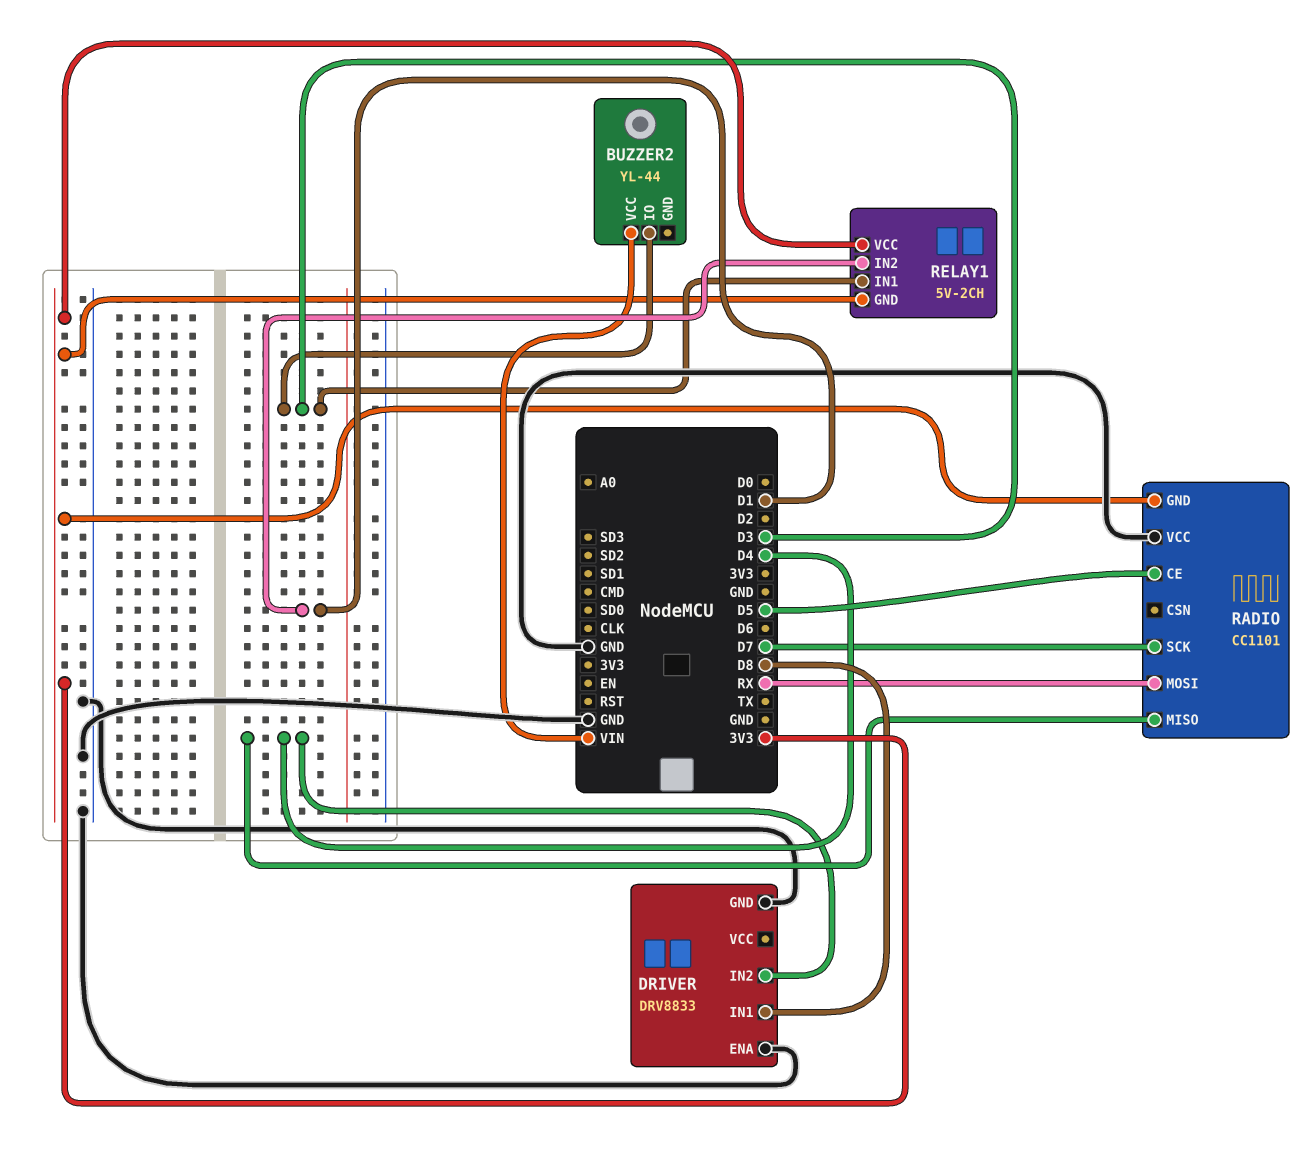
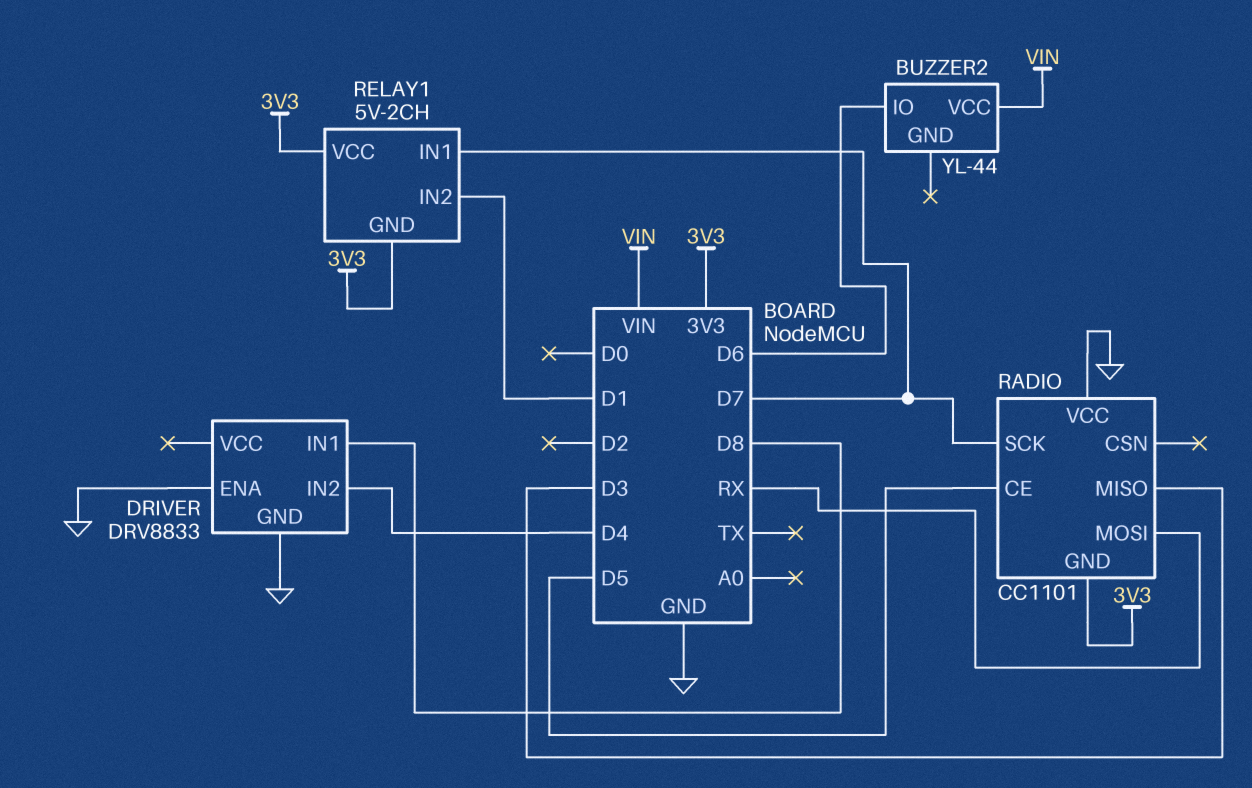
BUZZER2 pin IO: D3 -> D6
RADIO pin MISO: D4 -> D3
RELAY1 pin IN1: D3 -> D7

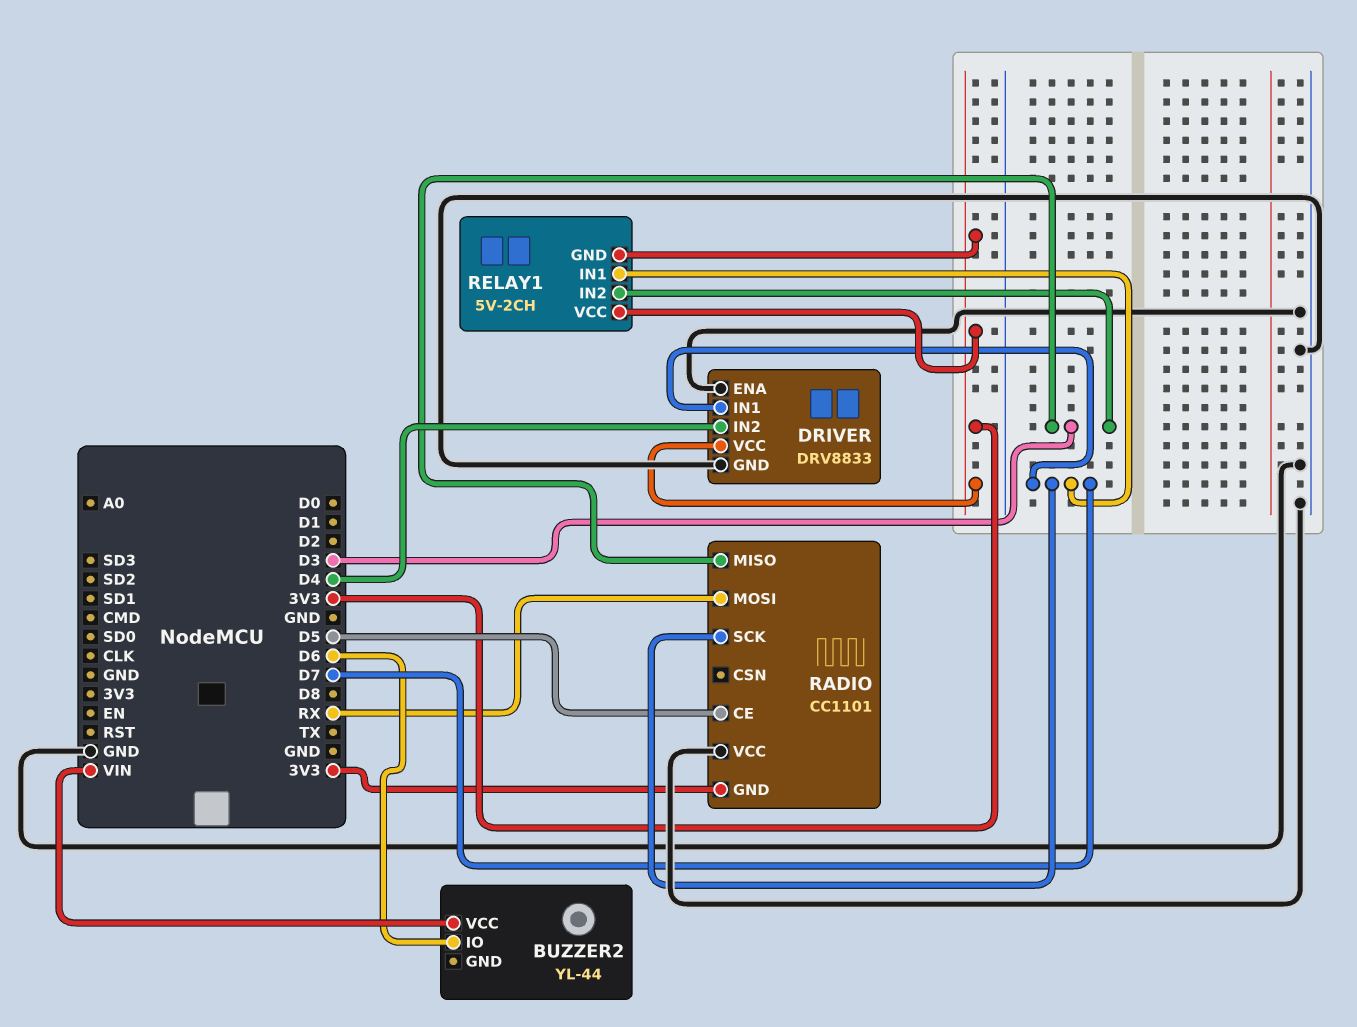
DRIVER pin IN1: D8 -> D7
DRIVER pin VCC: none -> 3V3
RELAY1 pin IN2: D1 -> D3

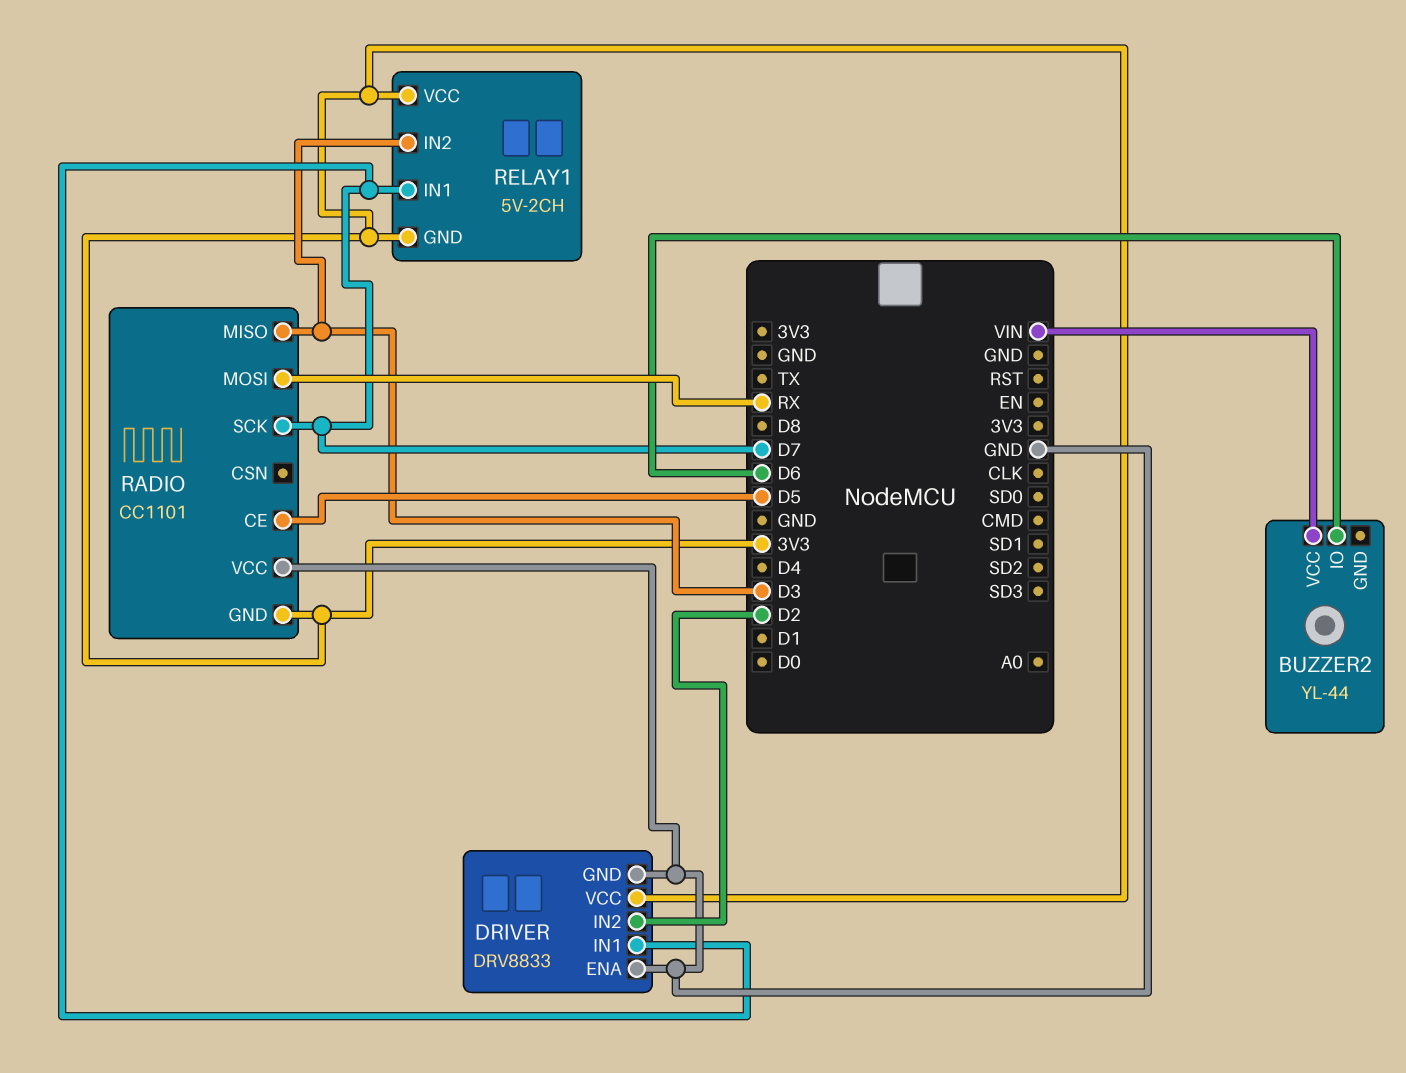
DRIVER pin IN2: D4 -> D2

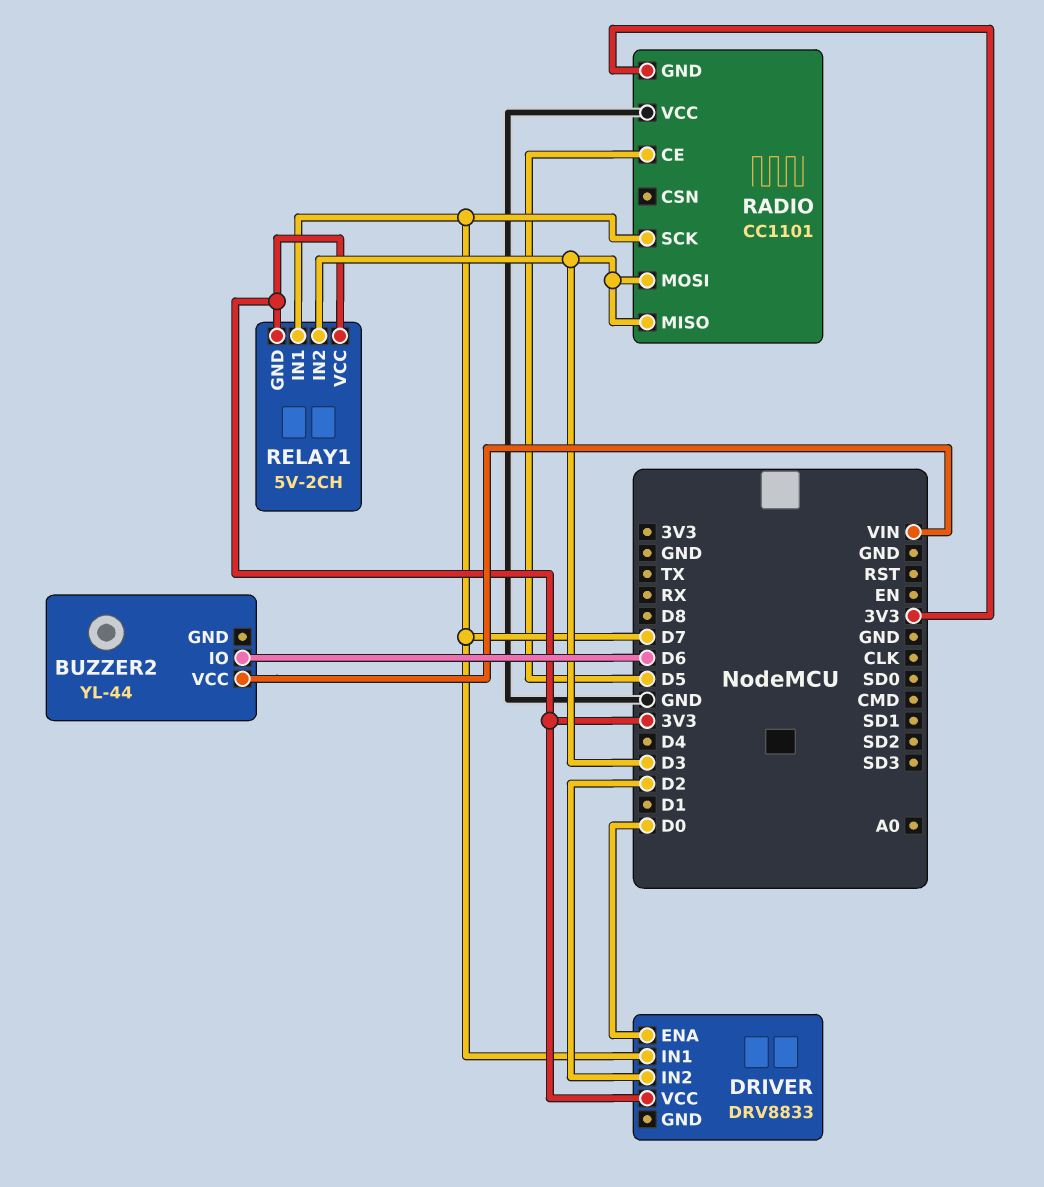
DRIVER pin ENA: GND -> D0
DRIVER pin GND: GND -> none
RADIO pin MOSI: RX -> D3

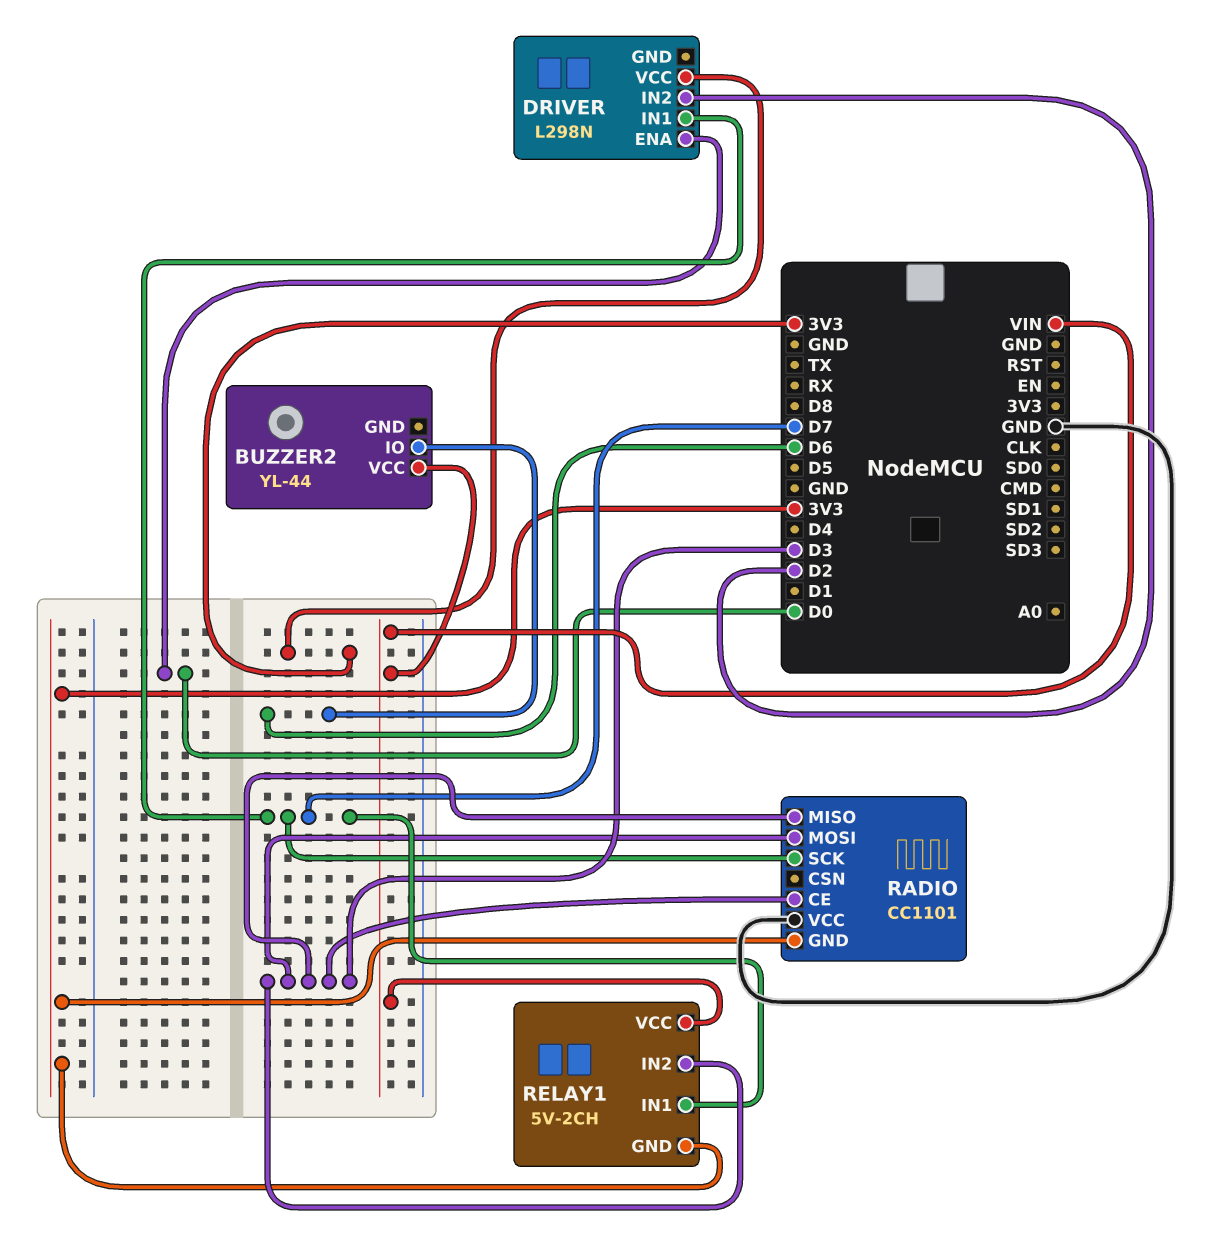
DRIVER: DRV8833 -> L298N
RADIO pin CE: D5 -> D3
RELAY1 pin VCC: 3V3 -> VIN

